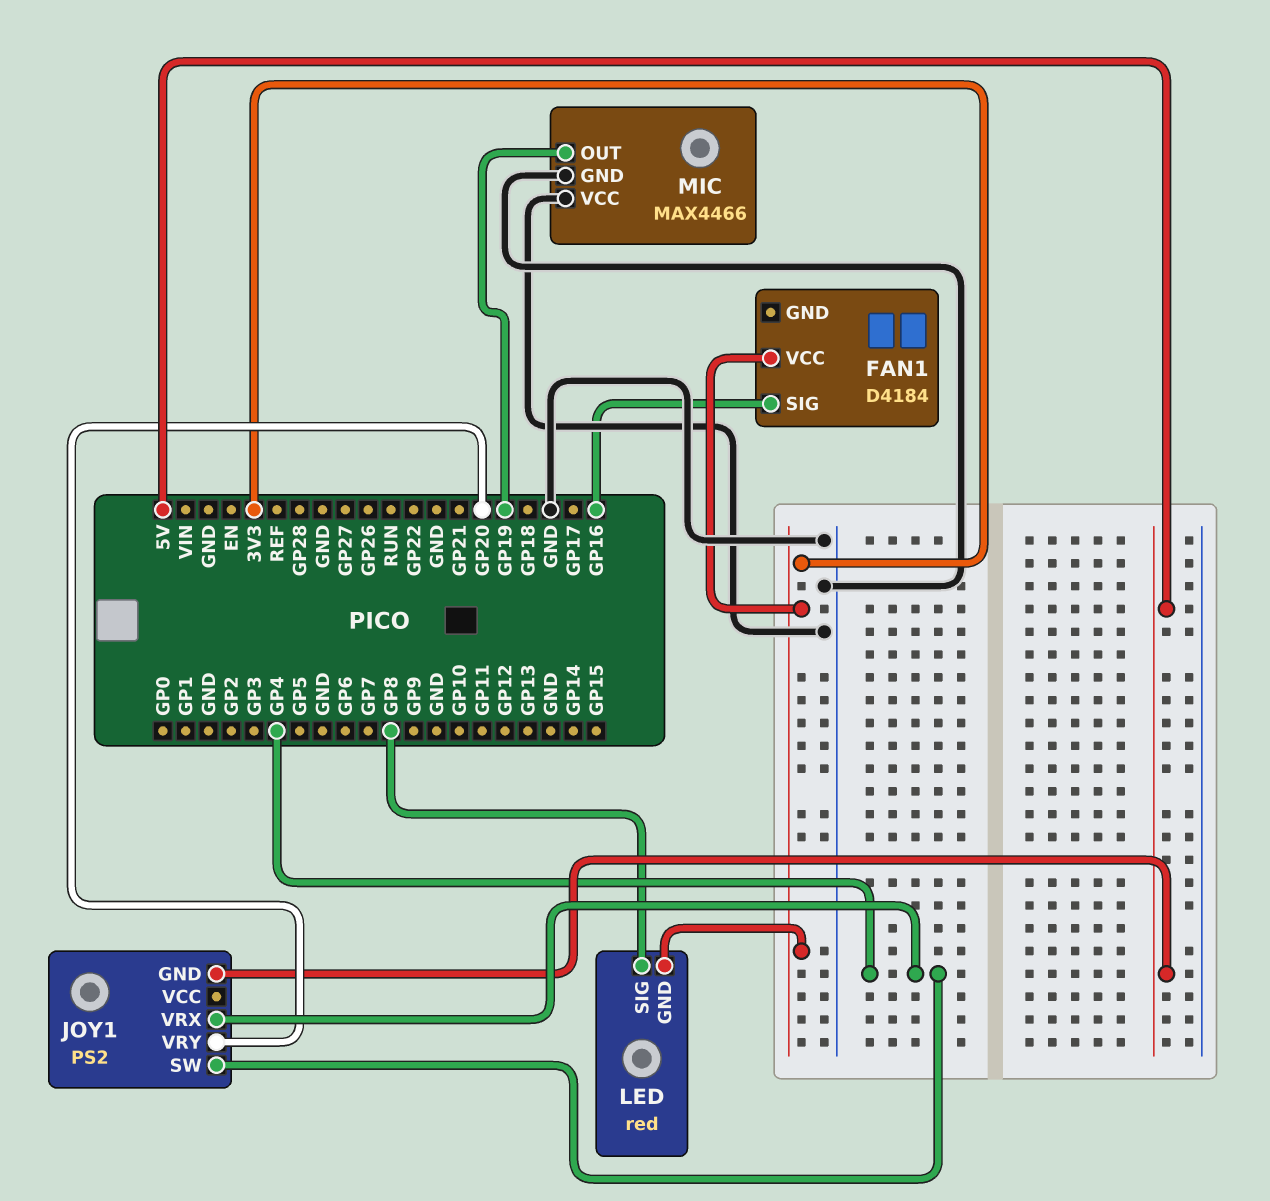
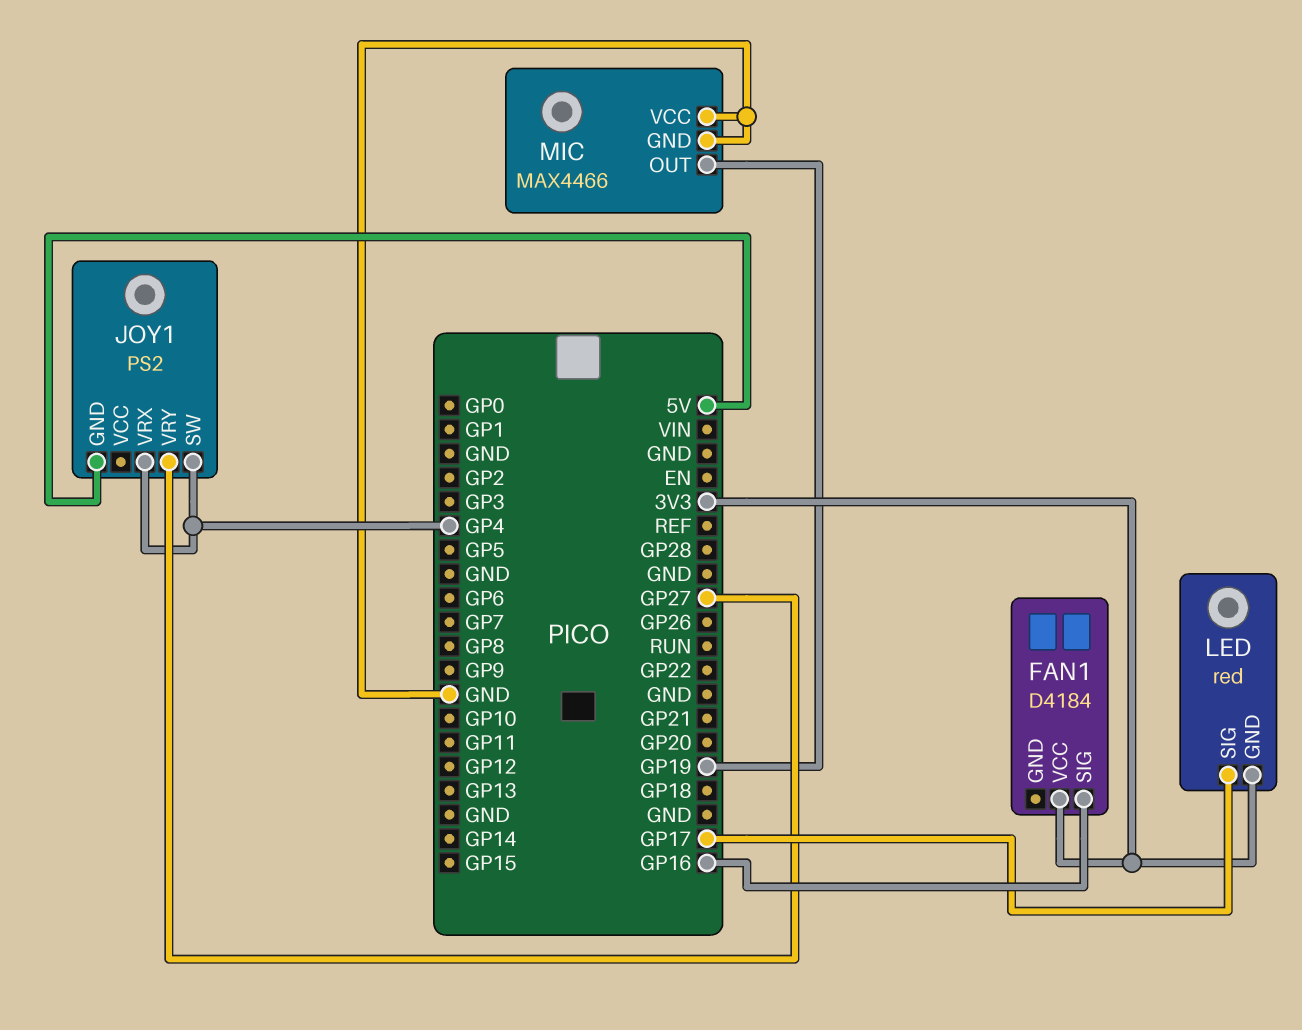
JOY1 pin VRY: GP20 -> GP27
LED pin SIG: GP8 -> GP17

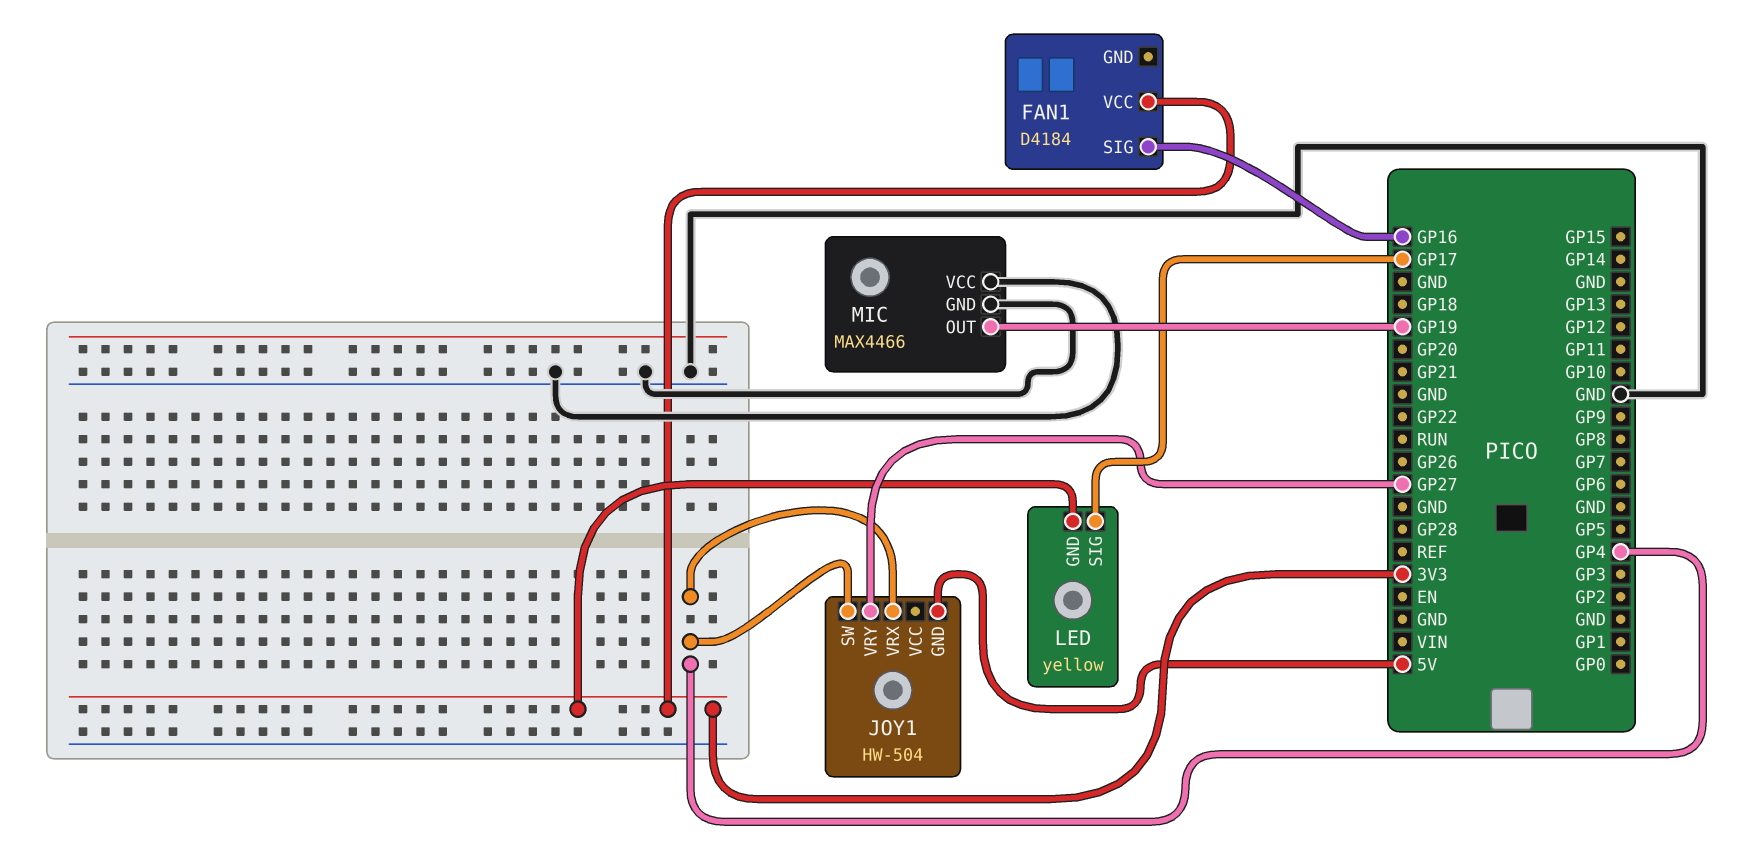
JOY1: PS2 -> HW-504
LED: red -> yellow

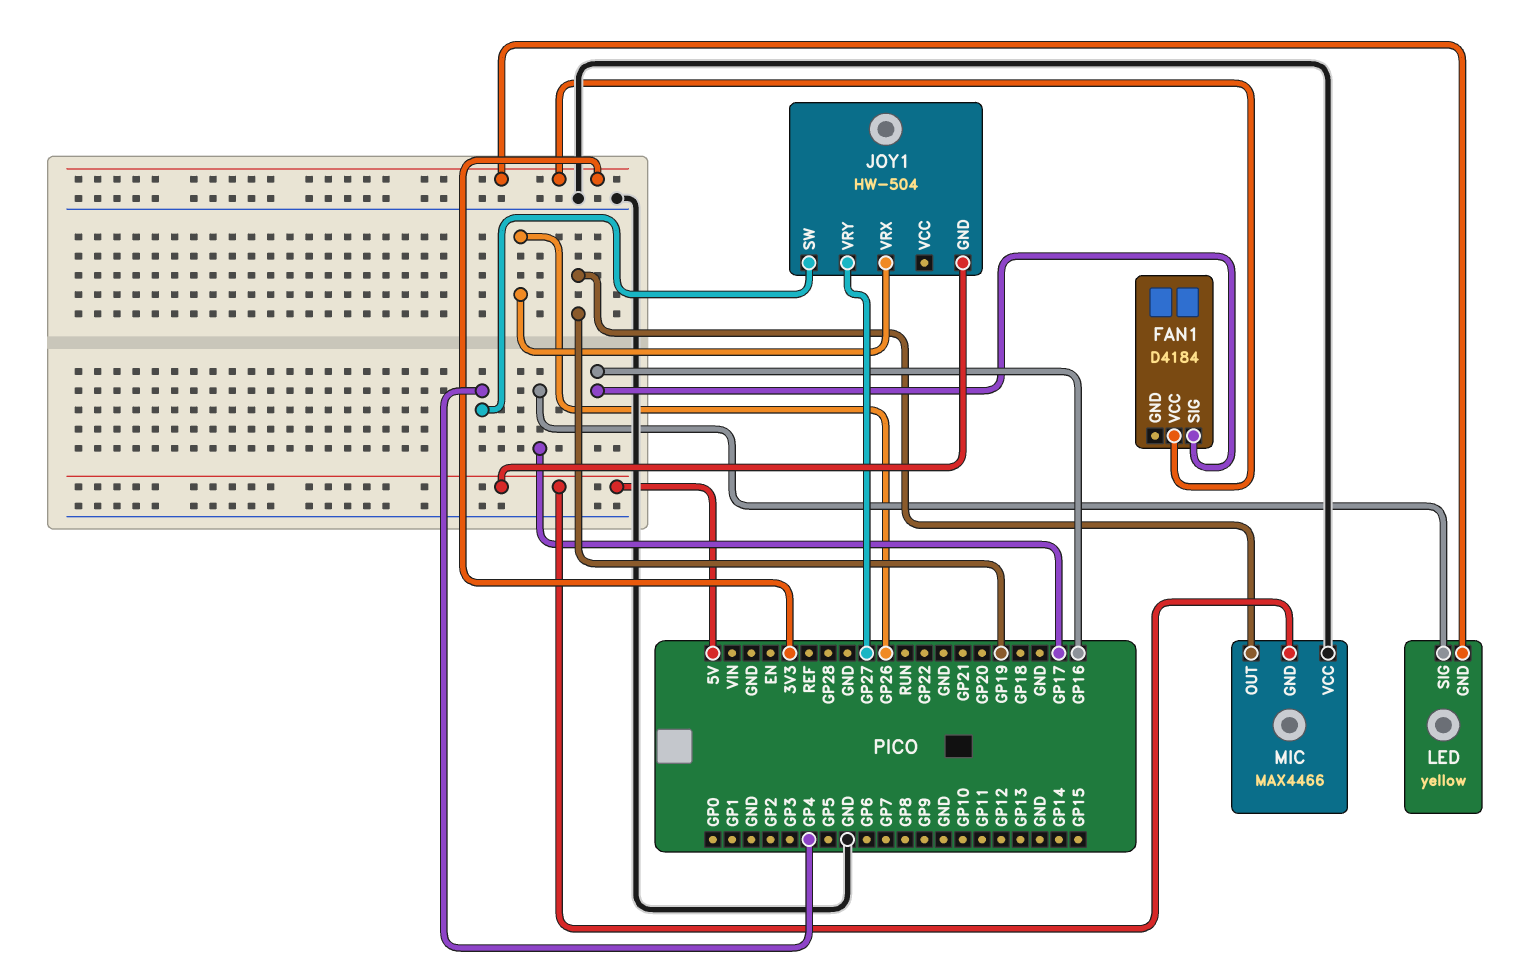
JOY1 pin VRX: GP4 -> GP26
MIC pin GND: GND -> 5V

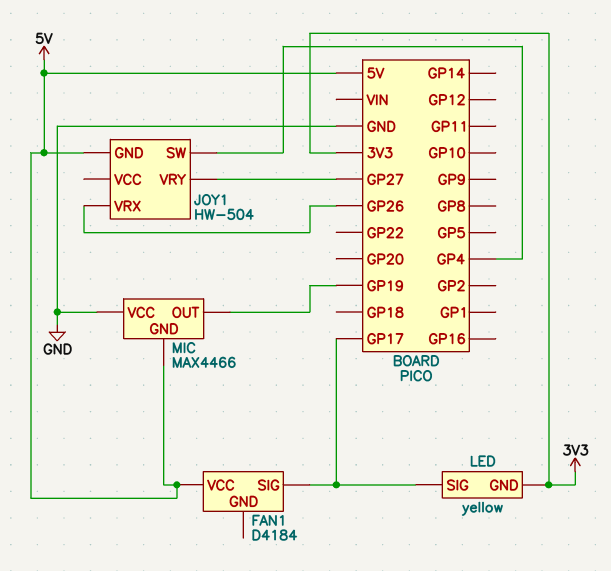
FAN1 pin SIG: GP16 -> GP17
FAN1 pin VCC: 3V3 -> 5V

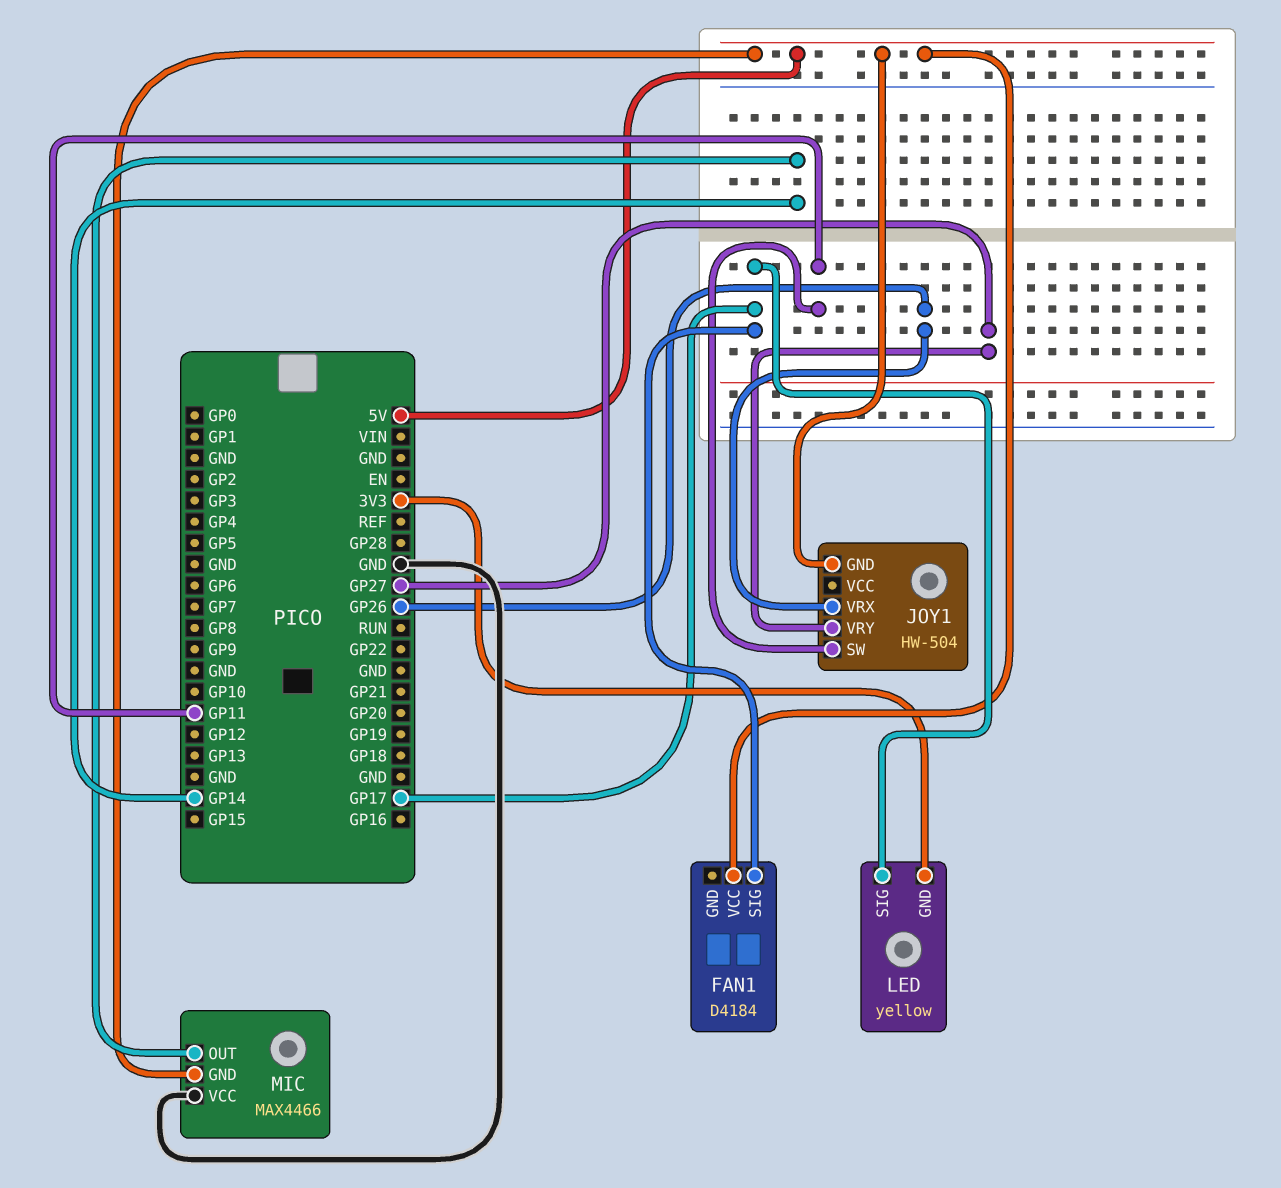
JOY1 pin SW: GP4 -> GP11
MIC pin OUT: GP19 -> GP14

